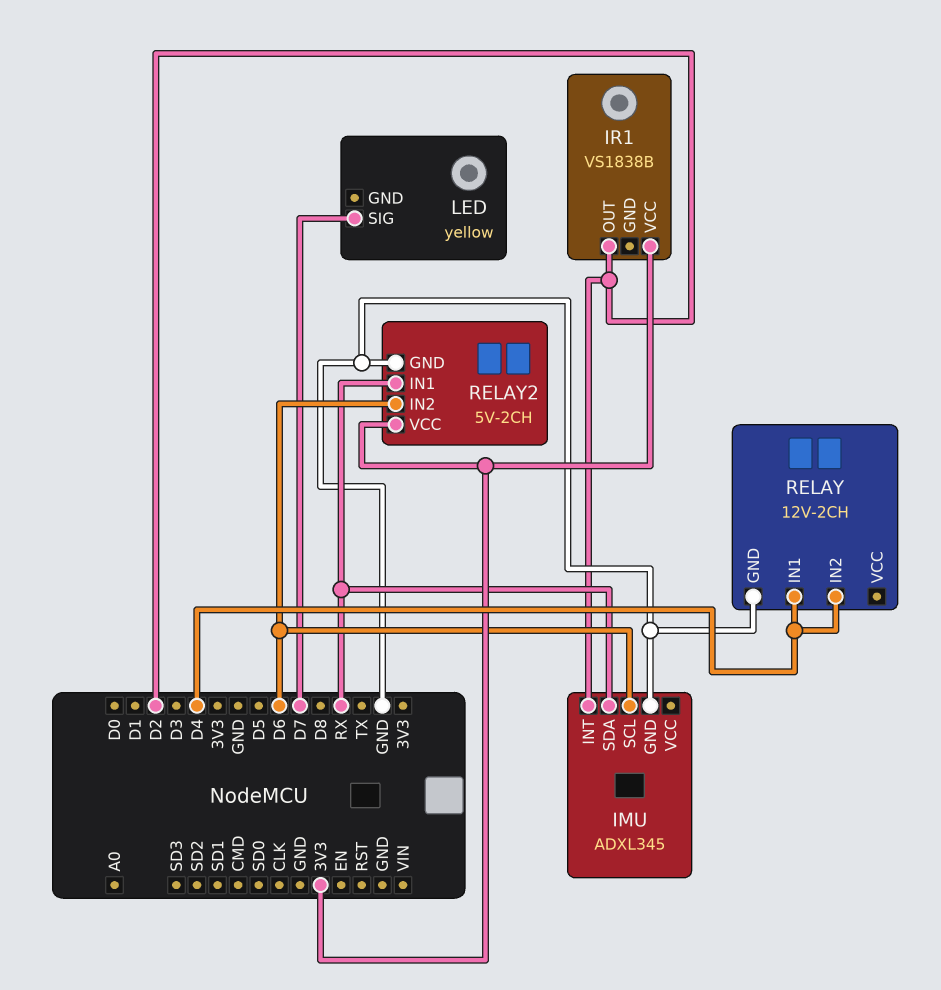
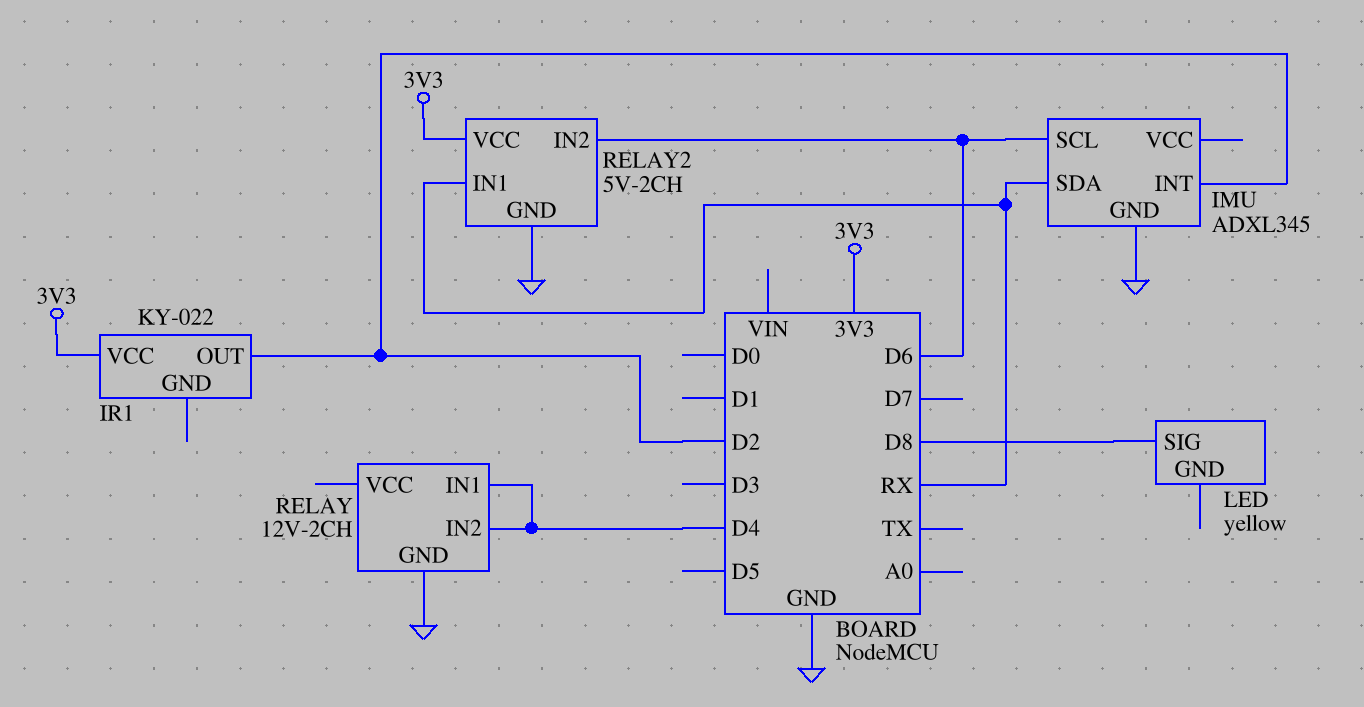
IR1: VS1838B -> KY-022
LED pin SIG: D7 -> D8

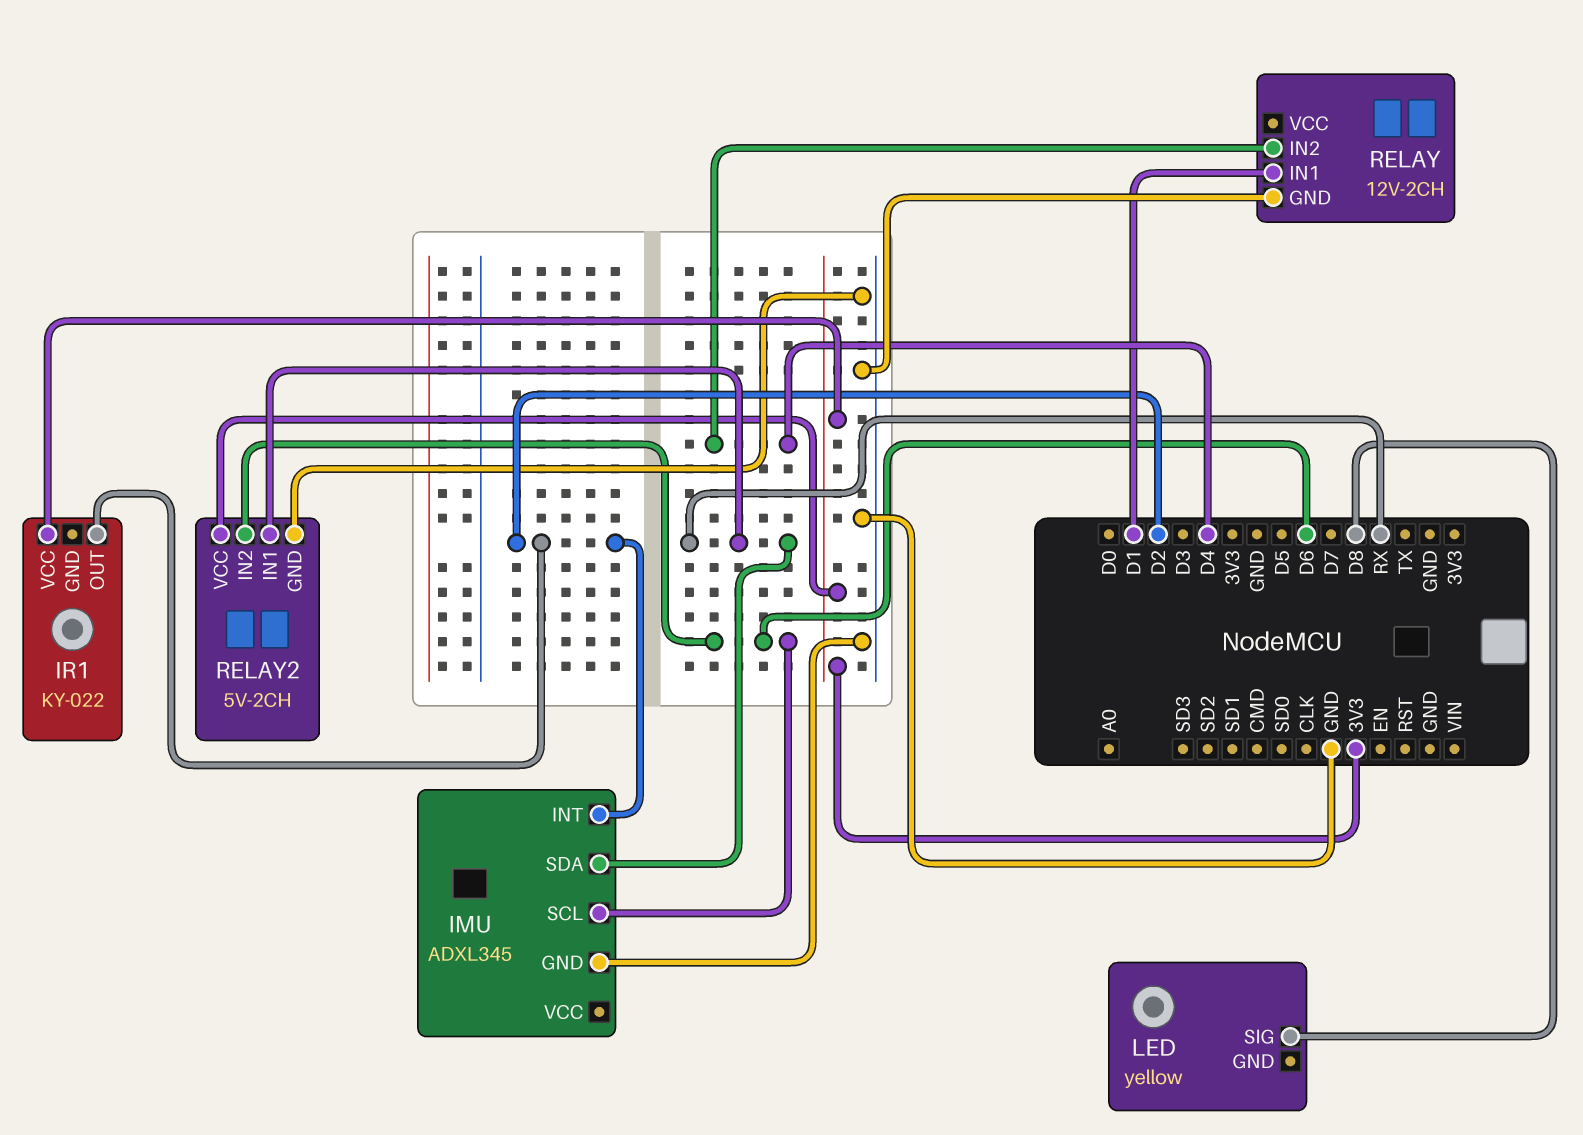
RELAY pin IN1: D4 -> D1

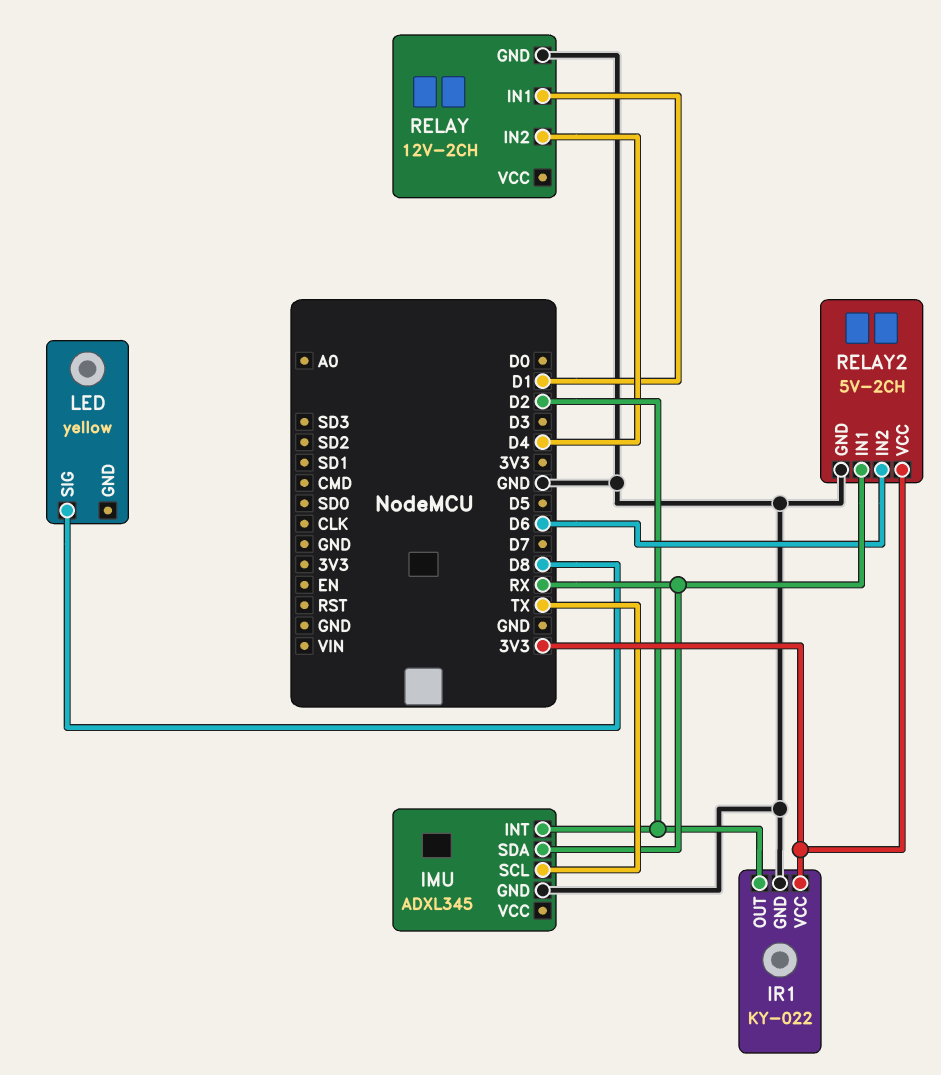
IMU pin SCL: D6 -> TX
IR1 pin GND: none -> GND

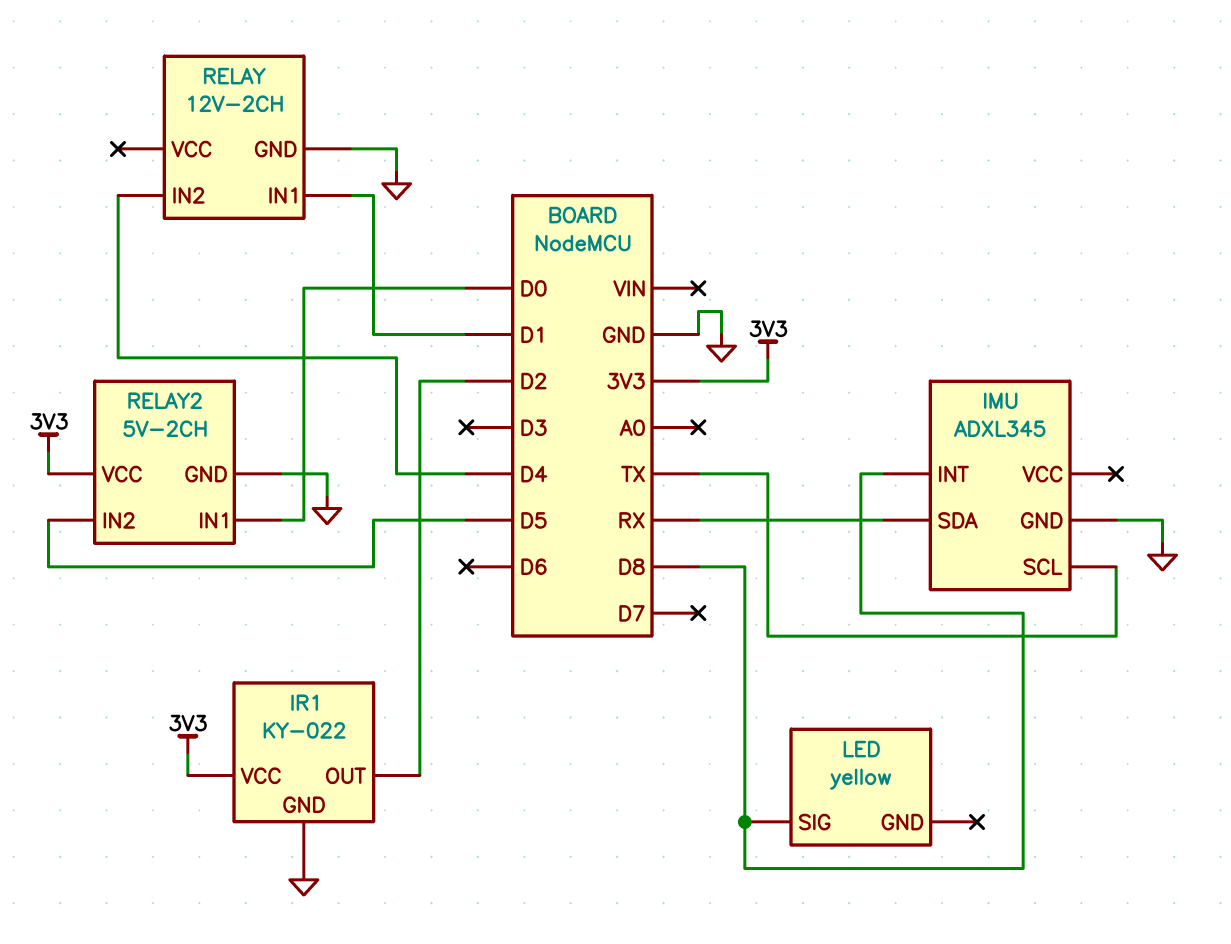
IMU pin INT: D2 -> D8
RELAY2 pin IN1: RX -> D0
RELAY2 pin IN2: D6 -> D5

